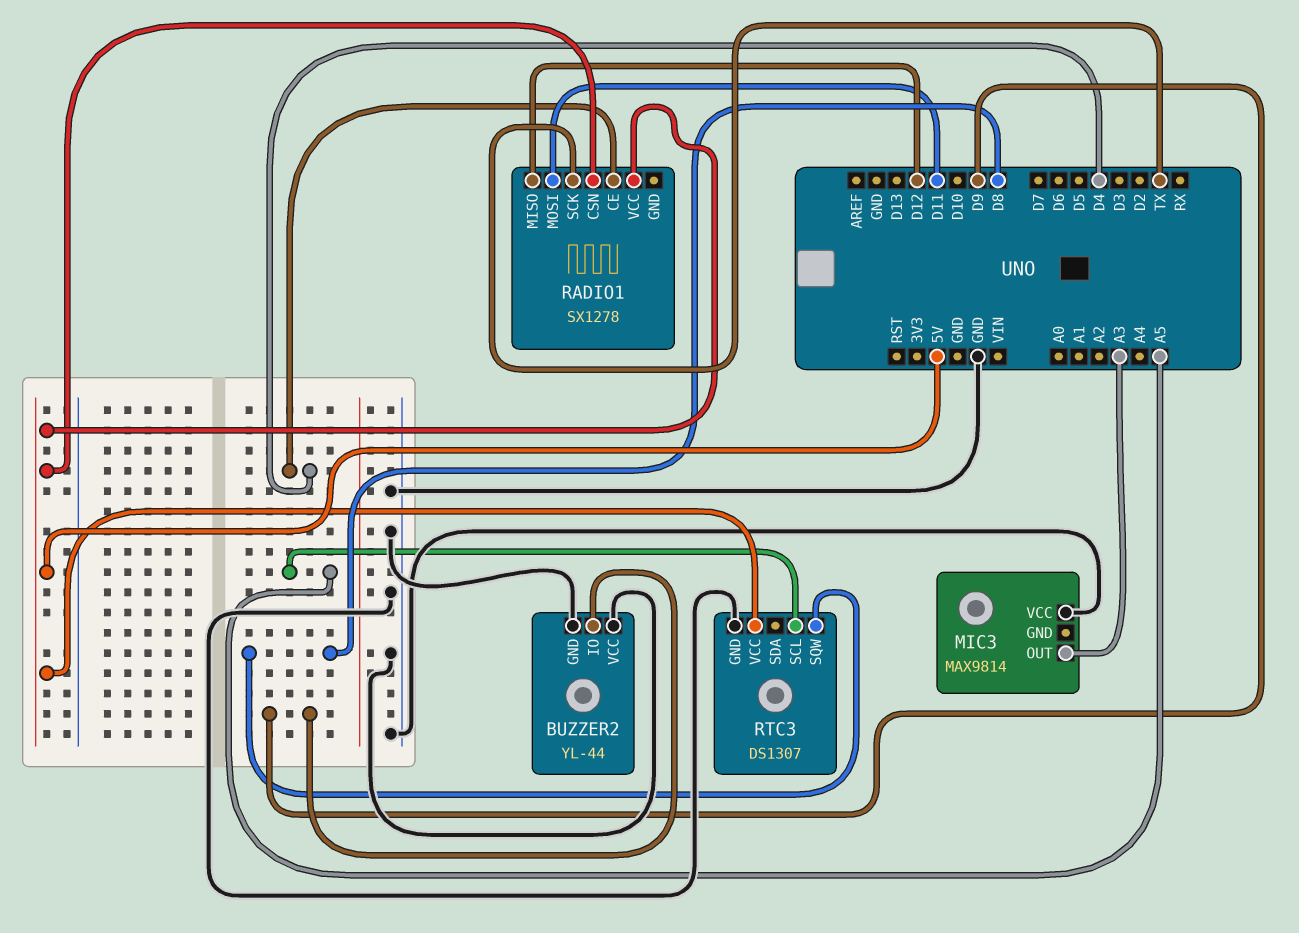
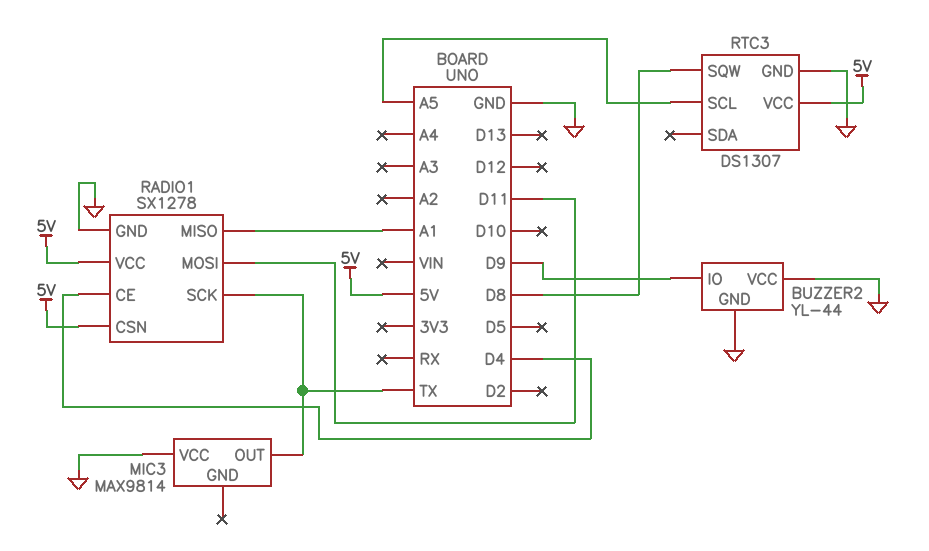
MIC3 pin OUT: A3 -> TX
RADIO1 pin GND: none -> GND
RADIO1 pin MISO: D12 -> A1

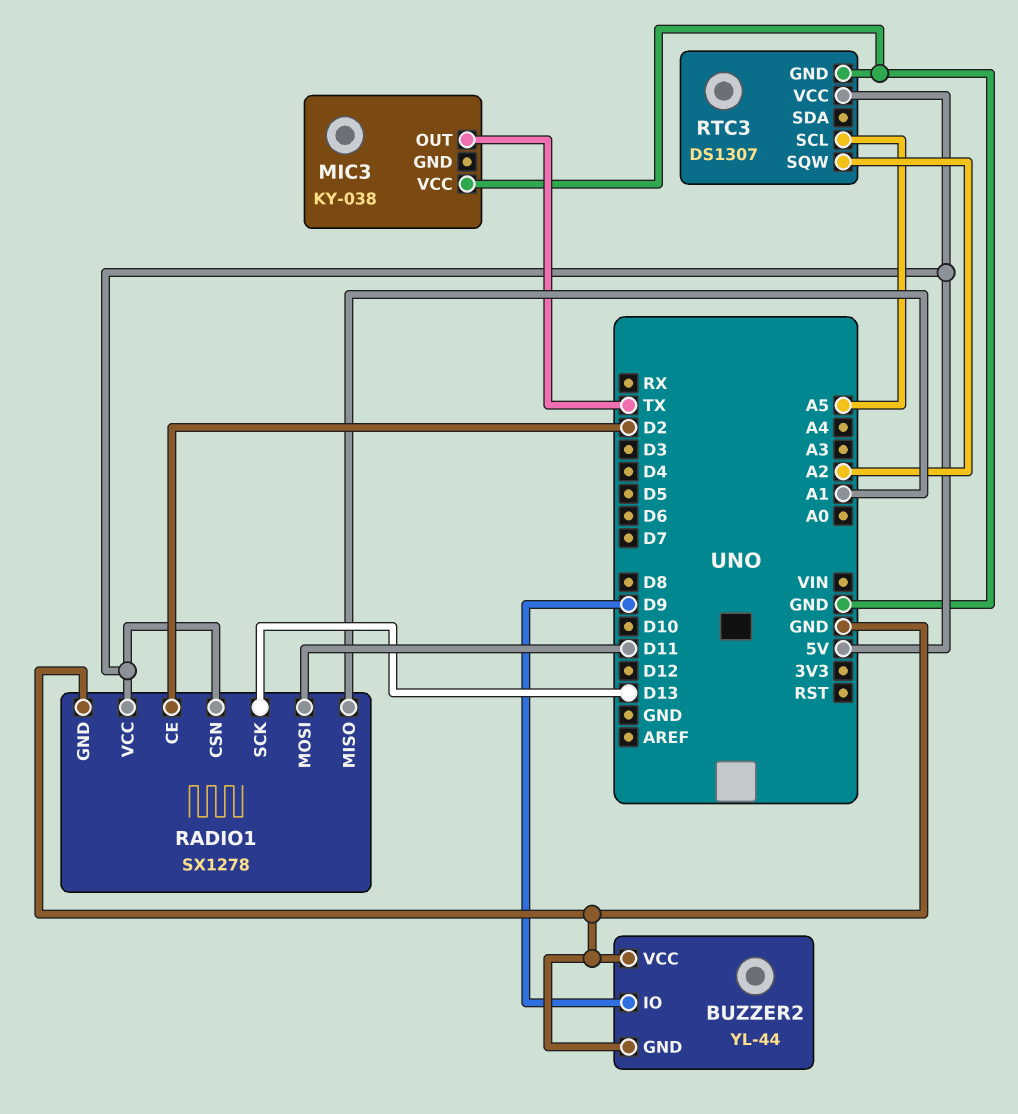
MIC3: MAX9814 -> KY-038
RADIO1 pin CE: D4 -> D2
RADIO1 pin SCK: TX -> D13
RTC3 pin SQW: D8 -> A2

